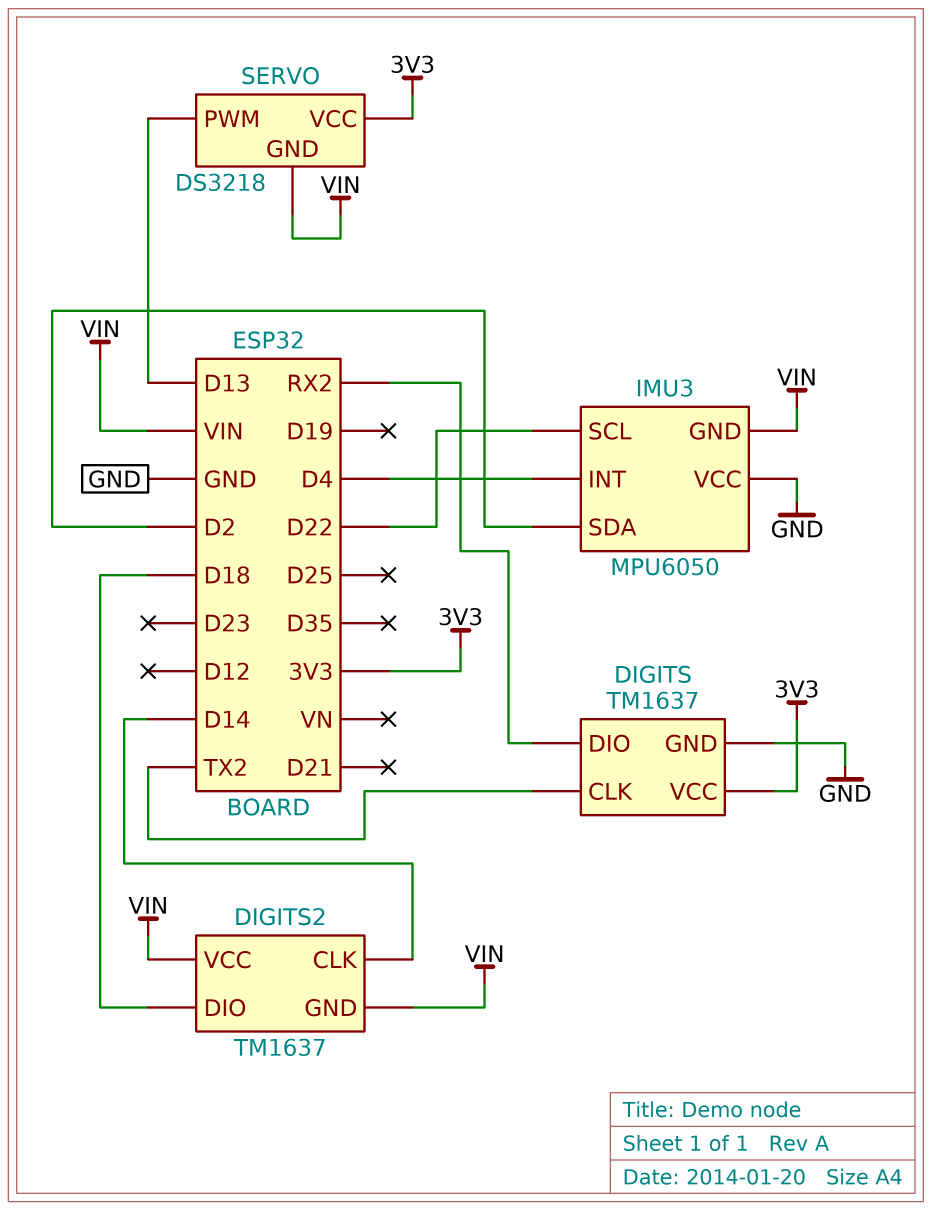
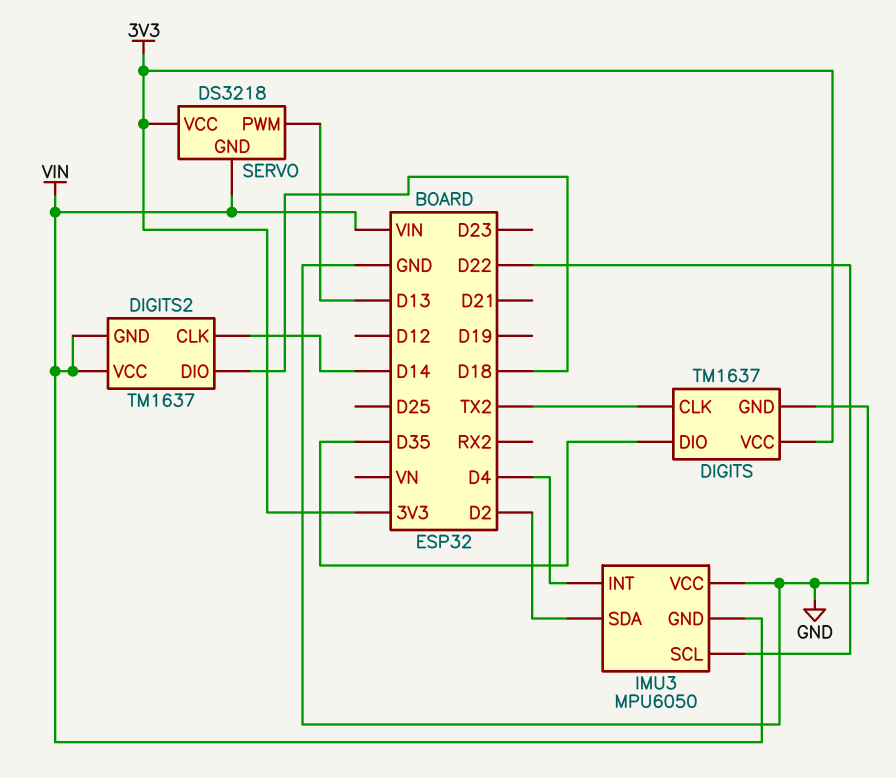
DIGITS pin DIO: RX2 -> D35

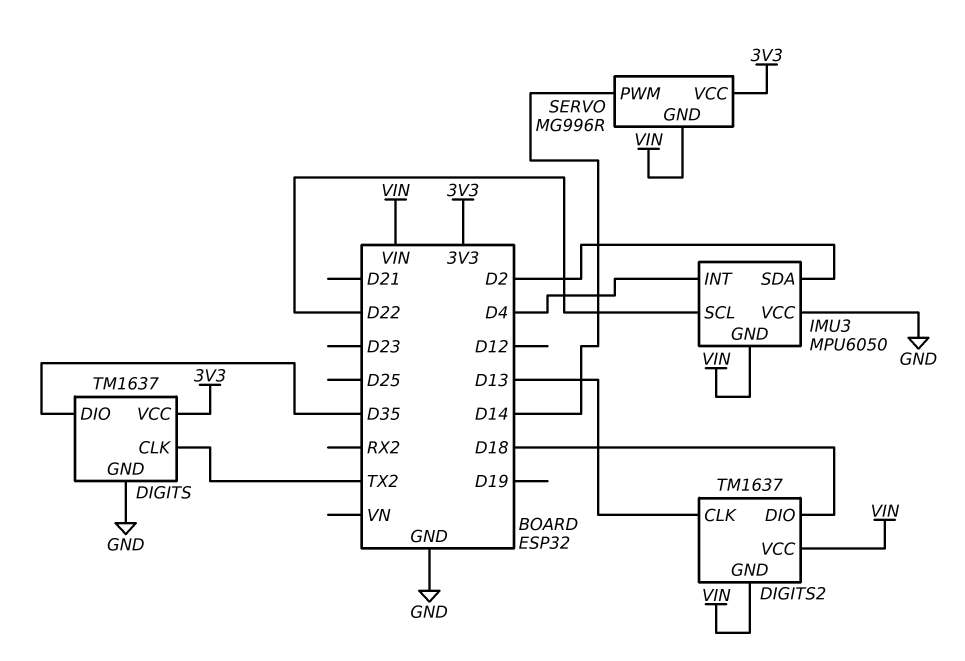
DIGITS2 pin CLK: D14 -> D13
SERVO: DS3218 -> MG996R
SERVO pin PWM: D13 -> D14

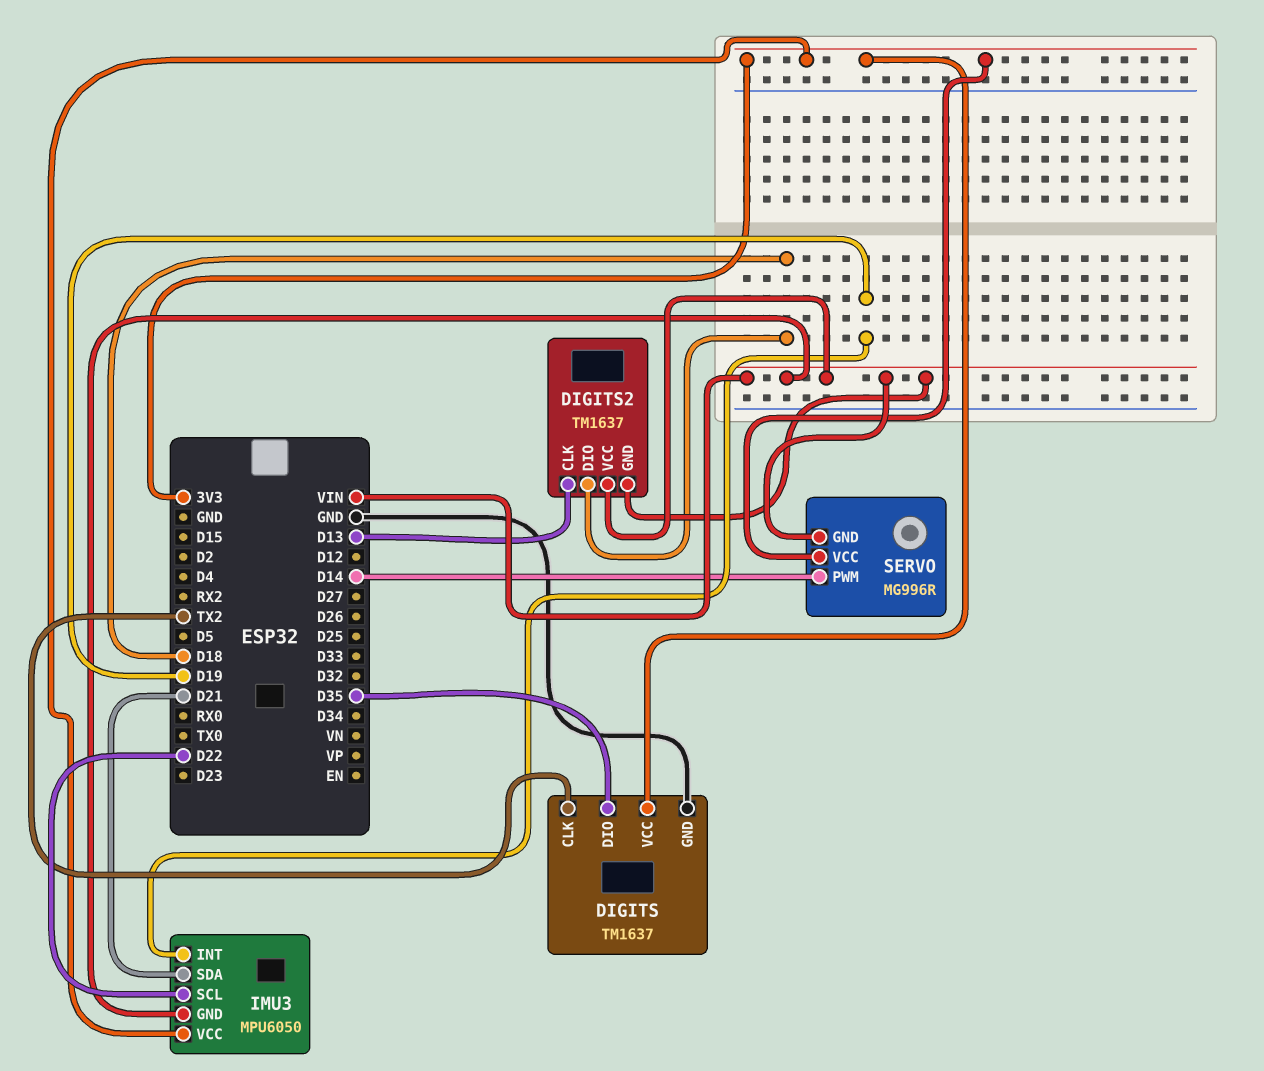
IMU3 pin INT: D4 -> D19
IMU3 pin SDA: D2 -> D21
IMU3 pin VCC: GND -> 3V3

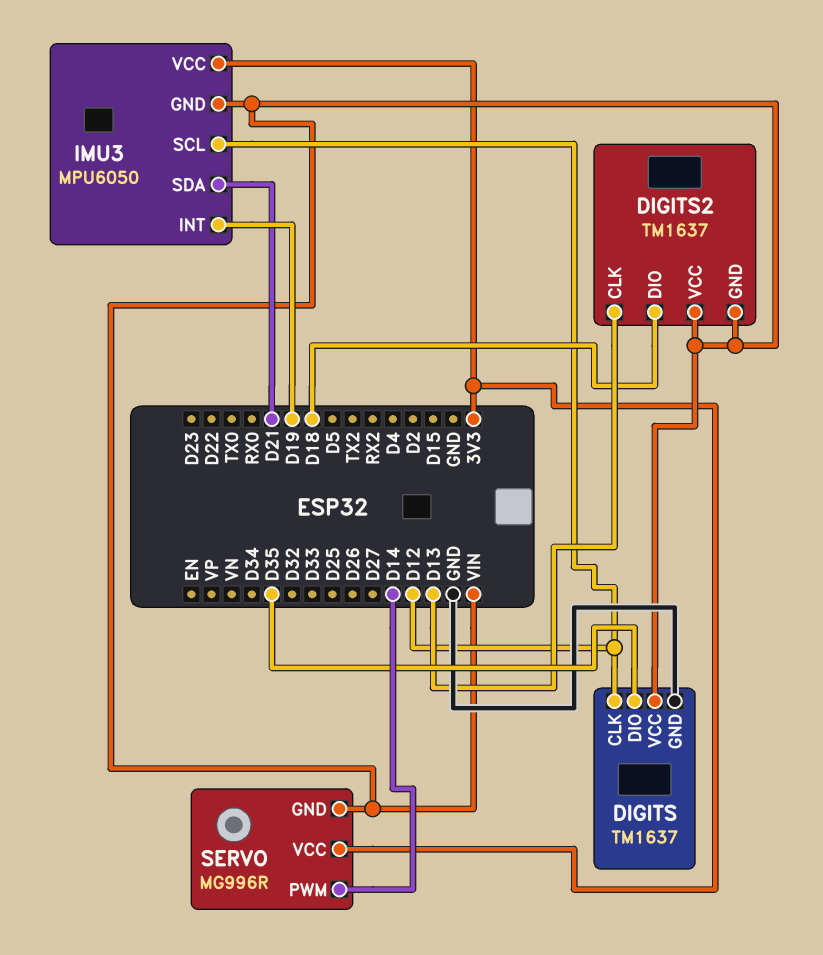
DIGITS pin CLK: TX2 -> D12
DIGITS pin VCC: 3V3 -> VIN
IMU3 pin SCL: D22 -> D12

